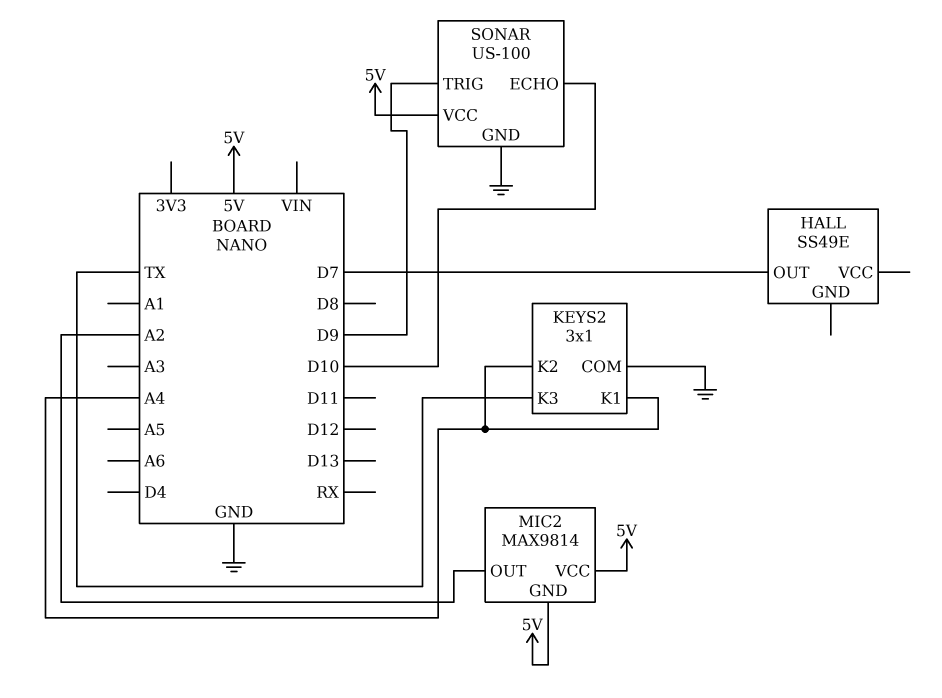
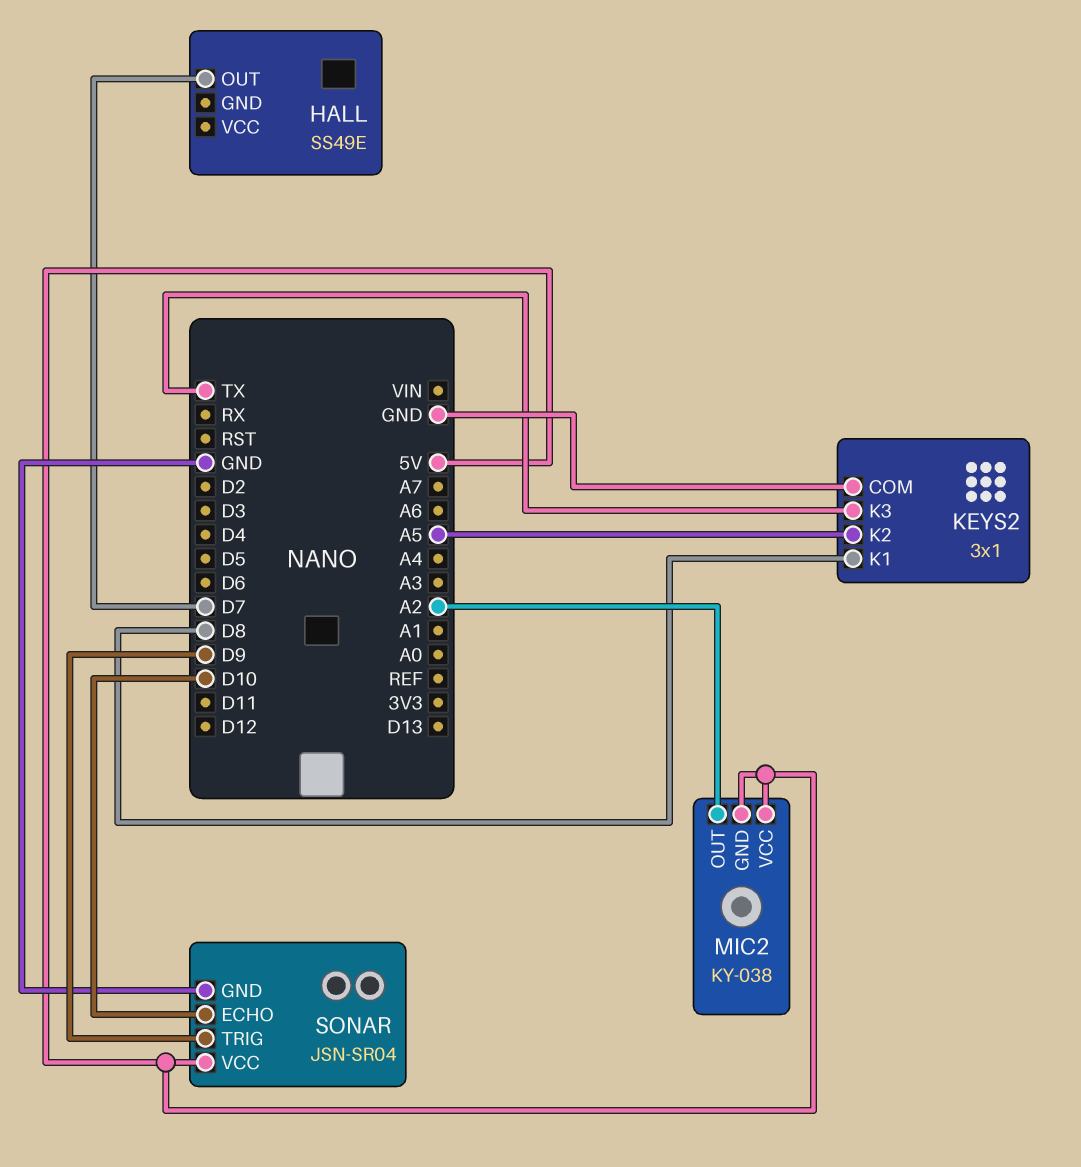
KEYS2 pin K1: A4 -> D8
KEYS2 pin K2: A4 -> A5
MIC2: MAX9814 -> KY-038
SONAR: US-100 -> JSN-SR04

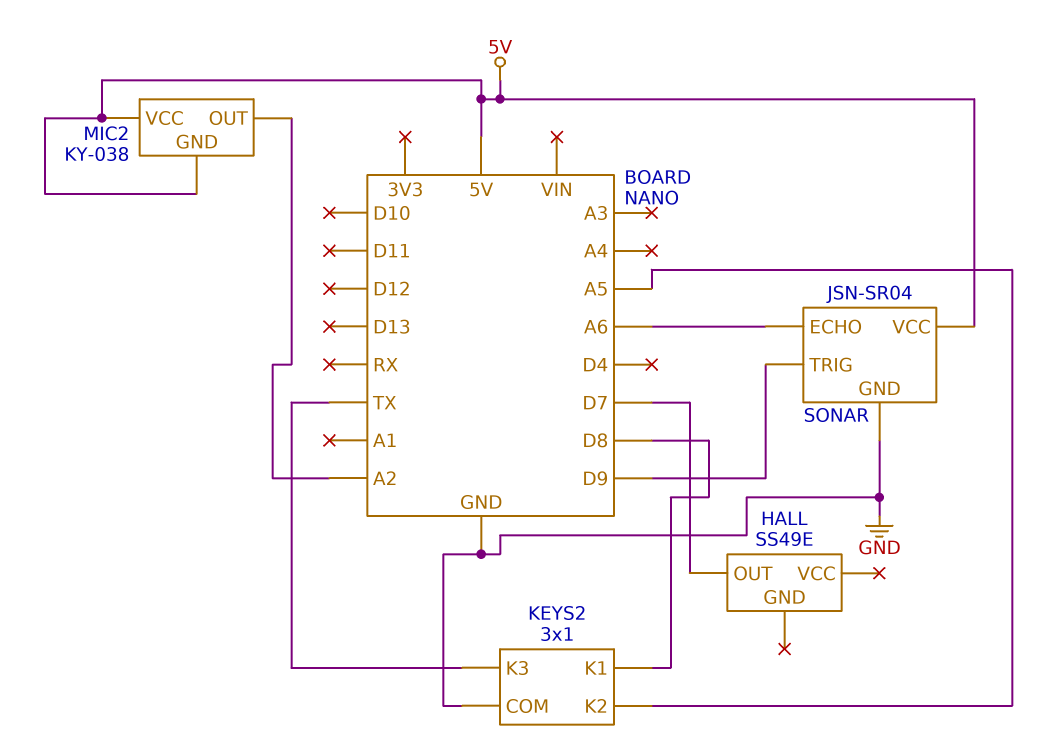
SONAR pin ECHO: D10 -> A6

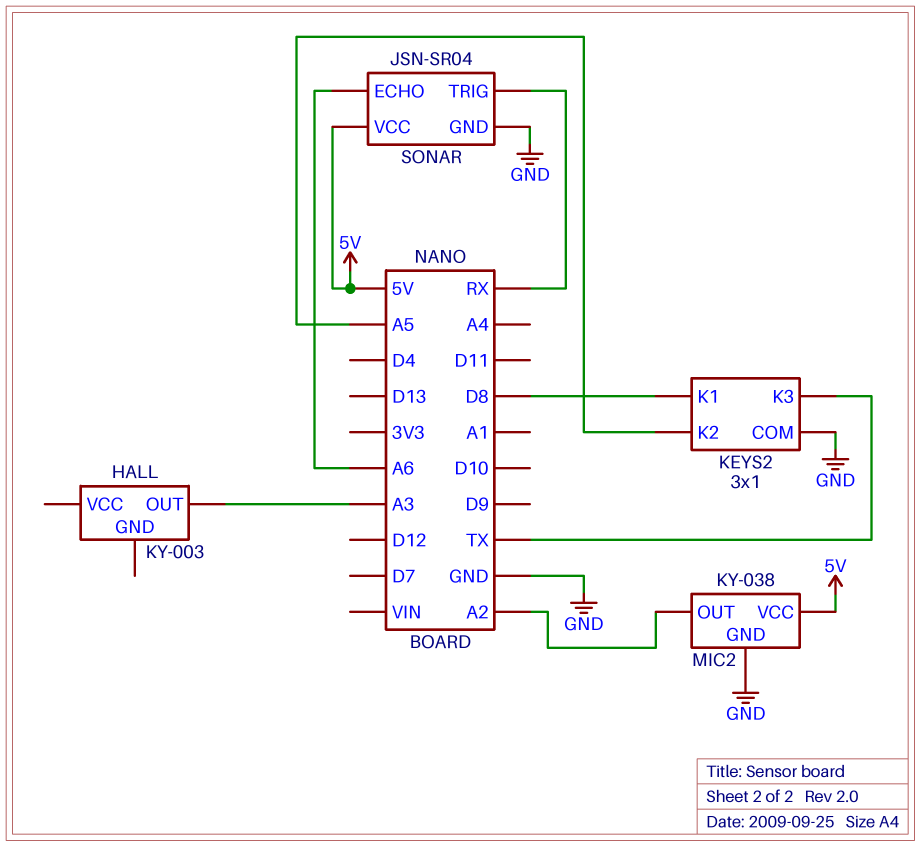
HALL: SS49E -> KY-003
HALL pin OUT: D7 -> A3
MIC2 pin GND: 5V -> GND
SONAR pin TRIG: D9 -> RX

